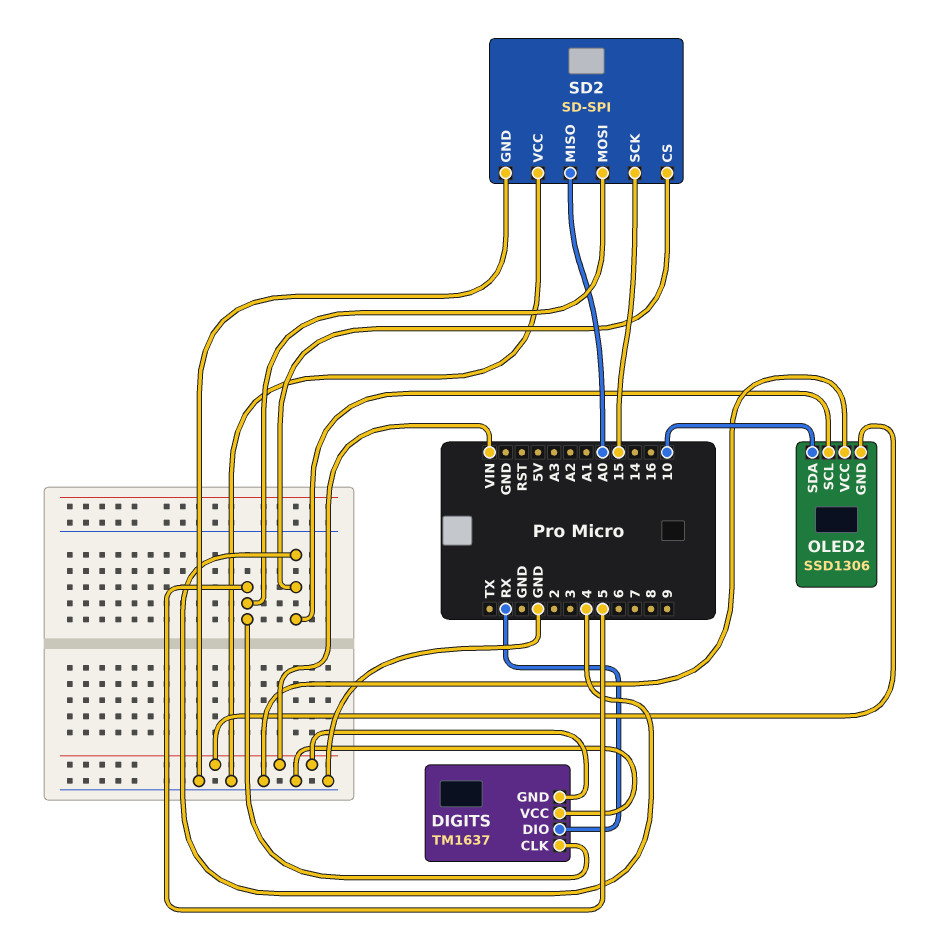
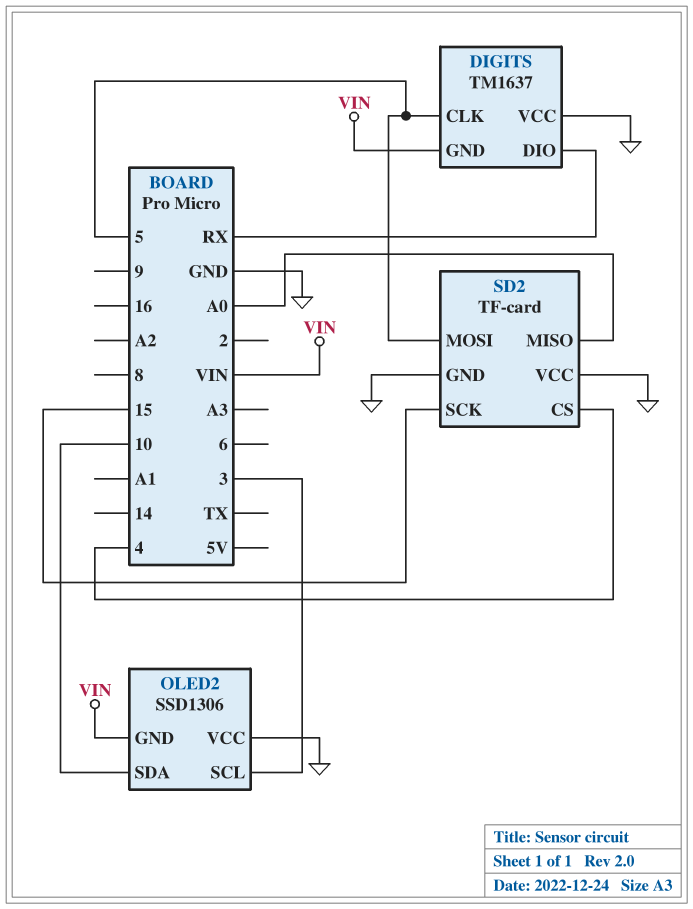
OLED2 pin SCL: 4 -> 3
SD2: SD-SPI -> TF-card

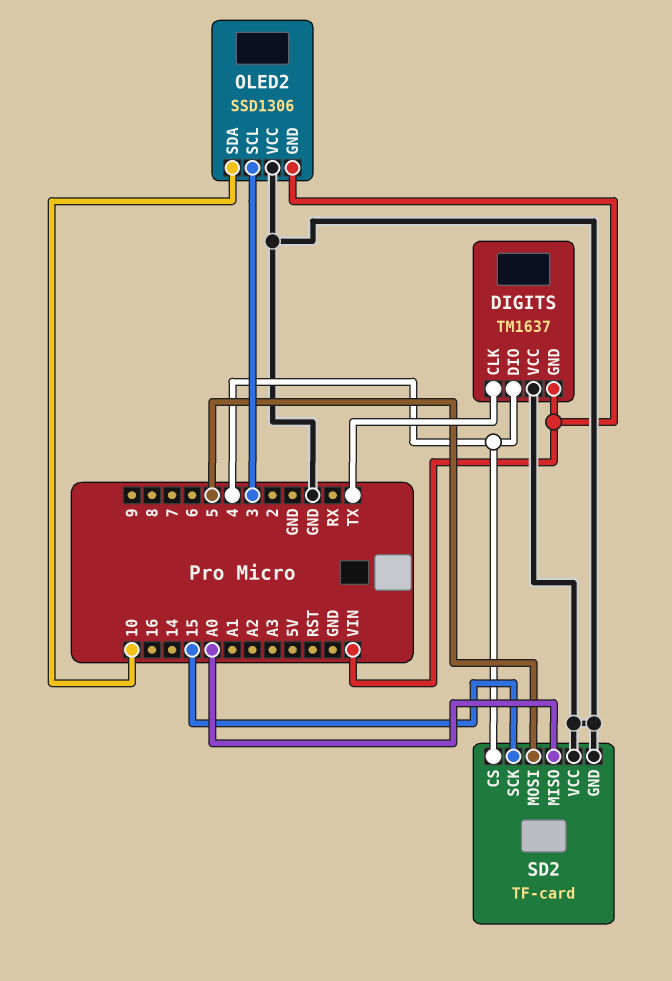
DIGITS pin CLK: 5 -> TX
DIGITS pin DIO: RX -> 4

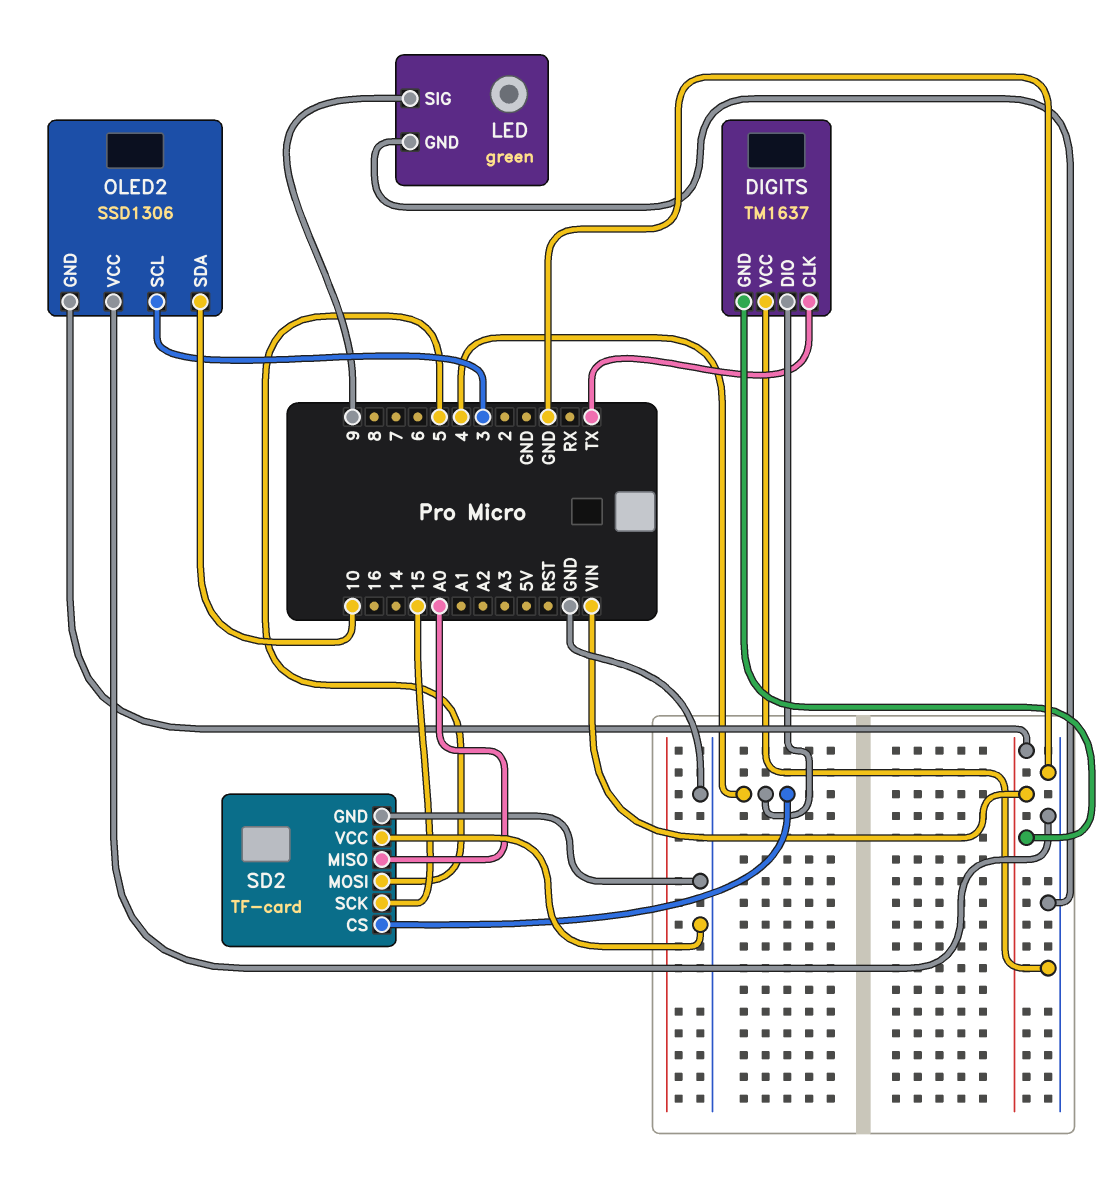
LED: none -> green
LED pin GND: none -> GND
LED pin SIG: none -> 9

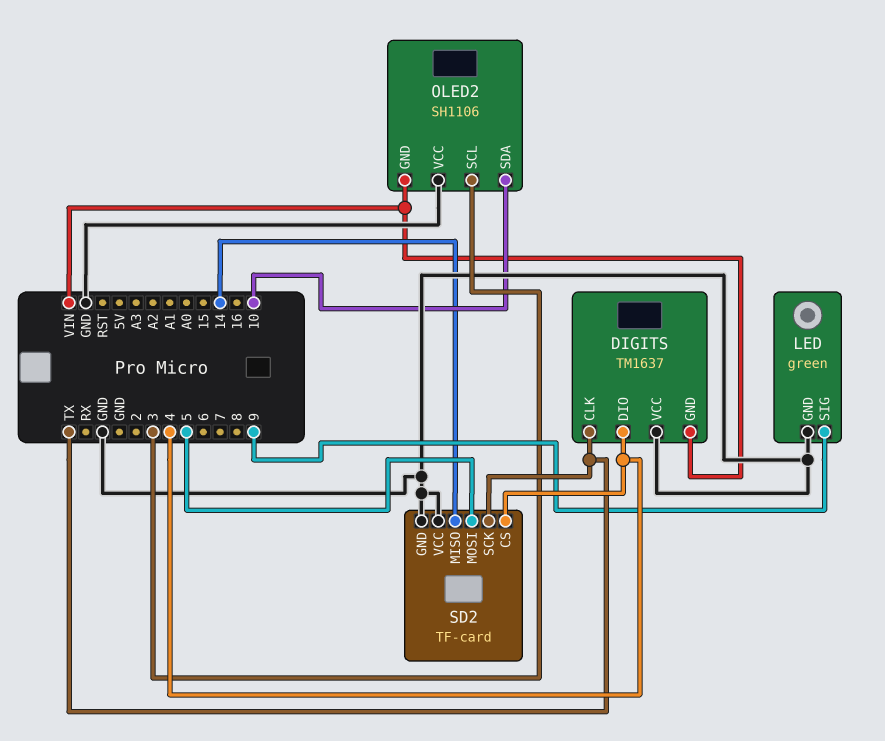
OLED2: SSD1306 -> SH1106
SD2 pin MISO: A0 -> 14
SD2 pin SCK: 15 -> TX

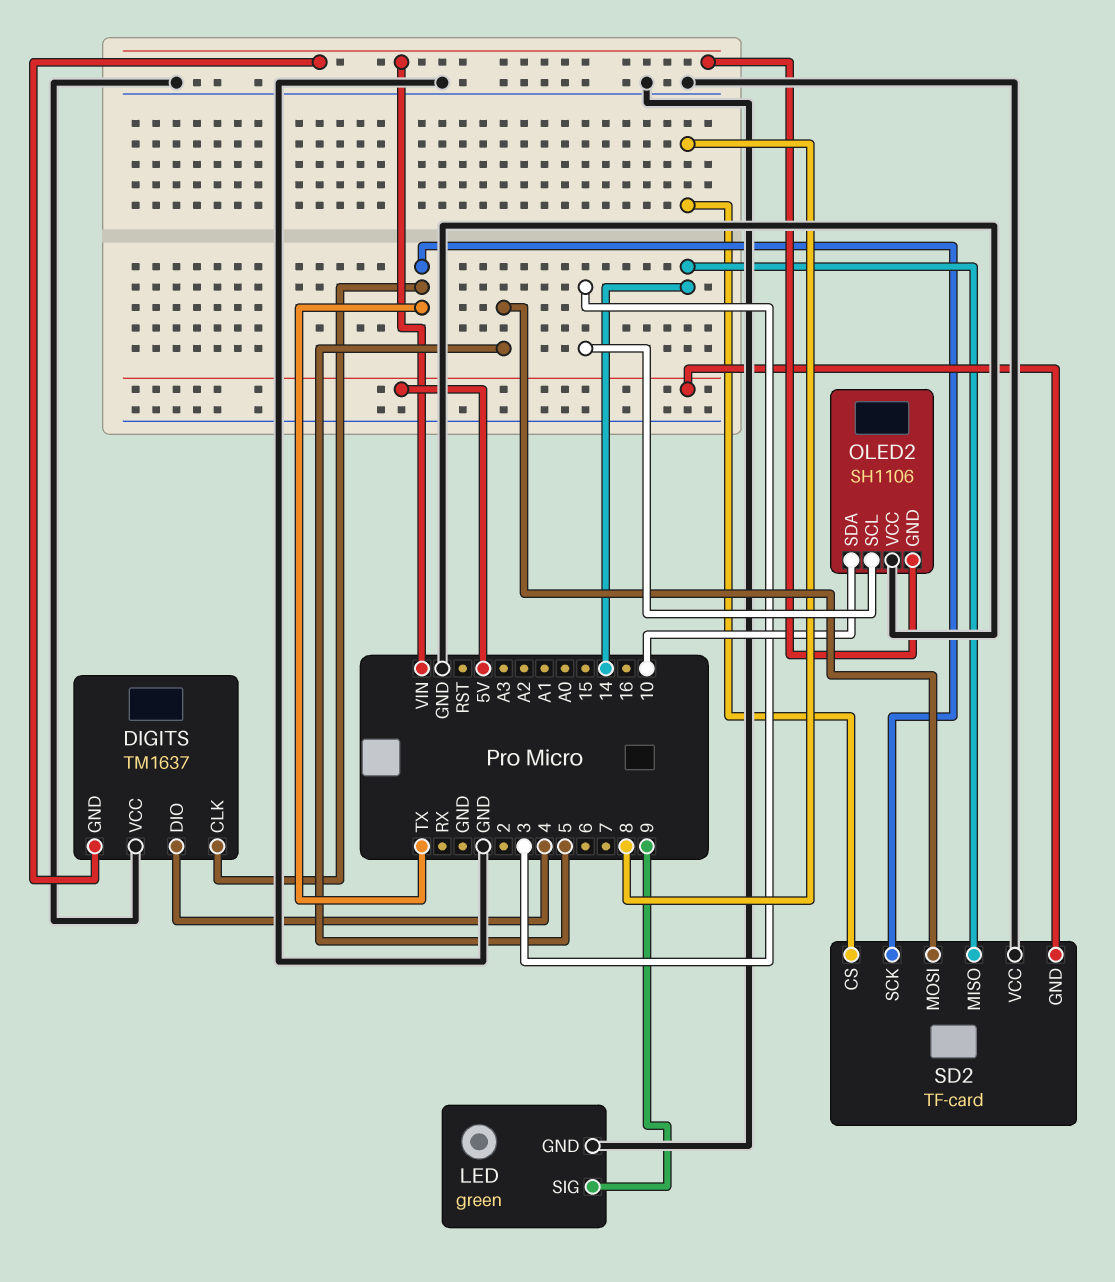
SD2 pin CS: 4 -> 8
SD2 pin GND: GND -> 5V

